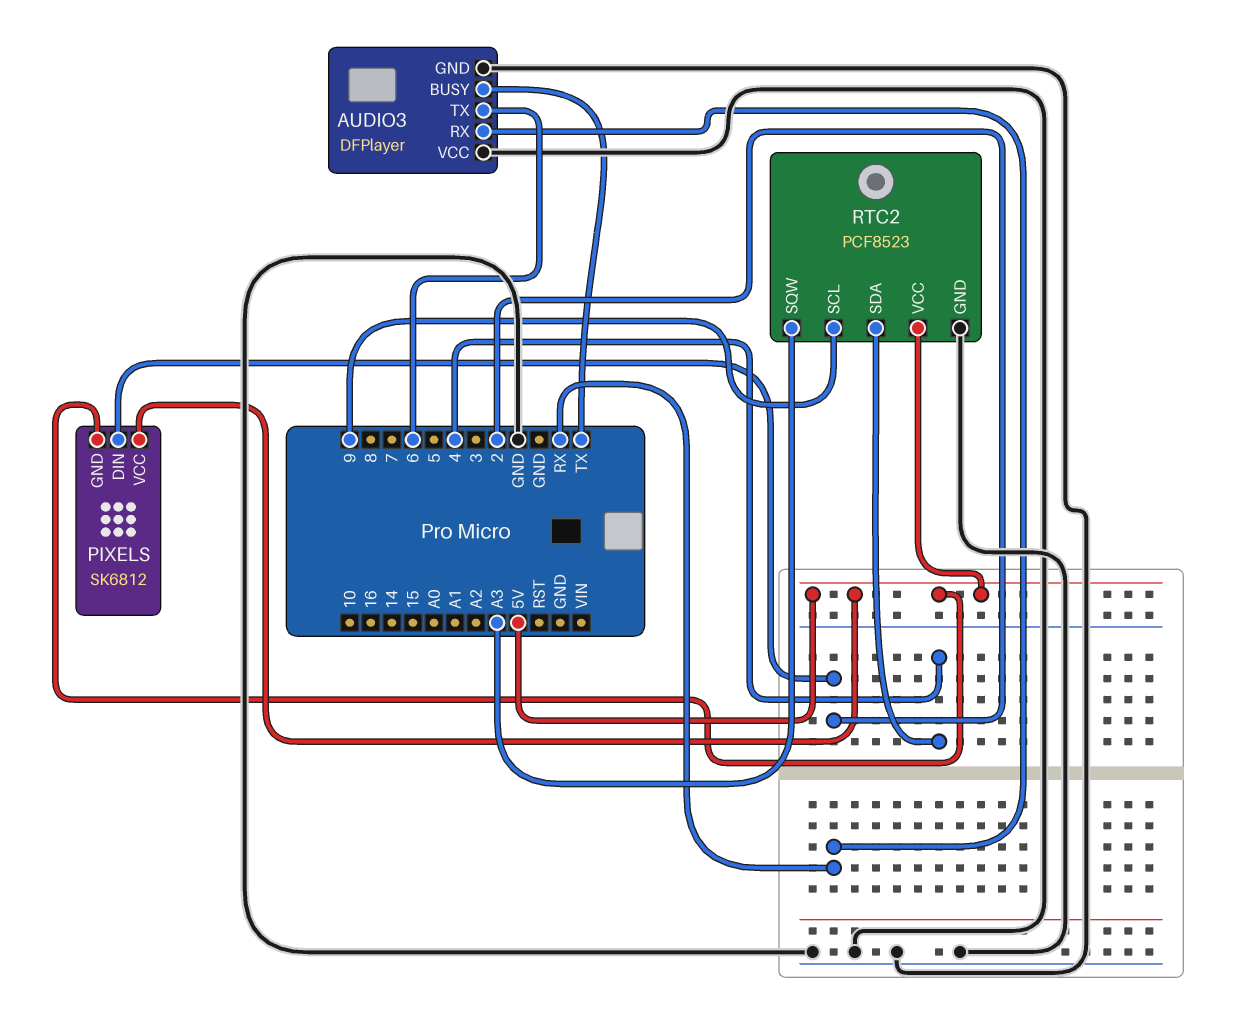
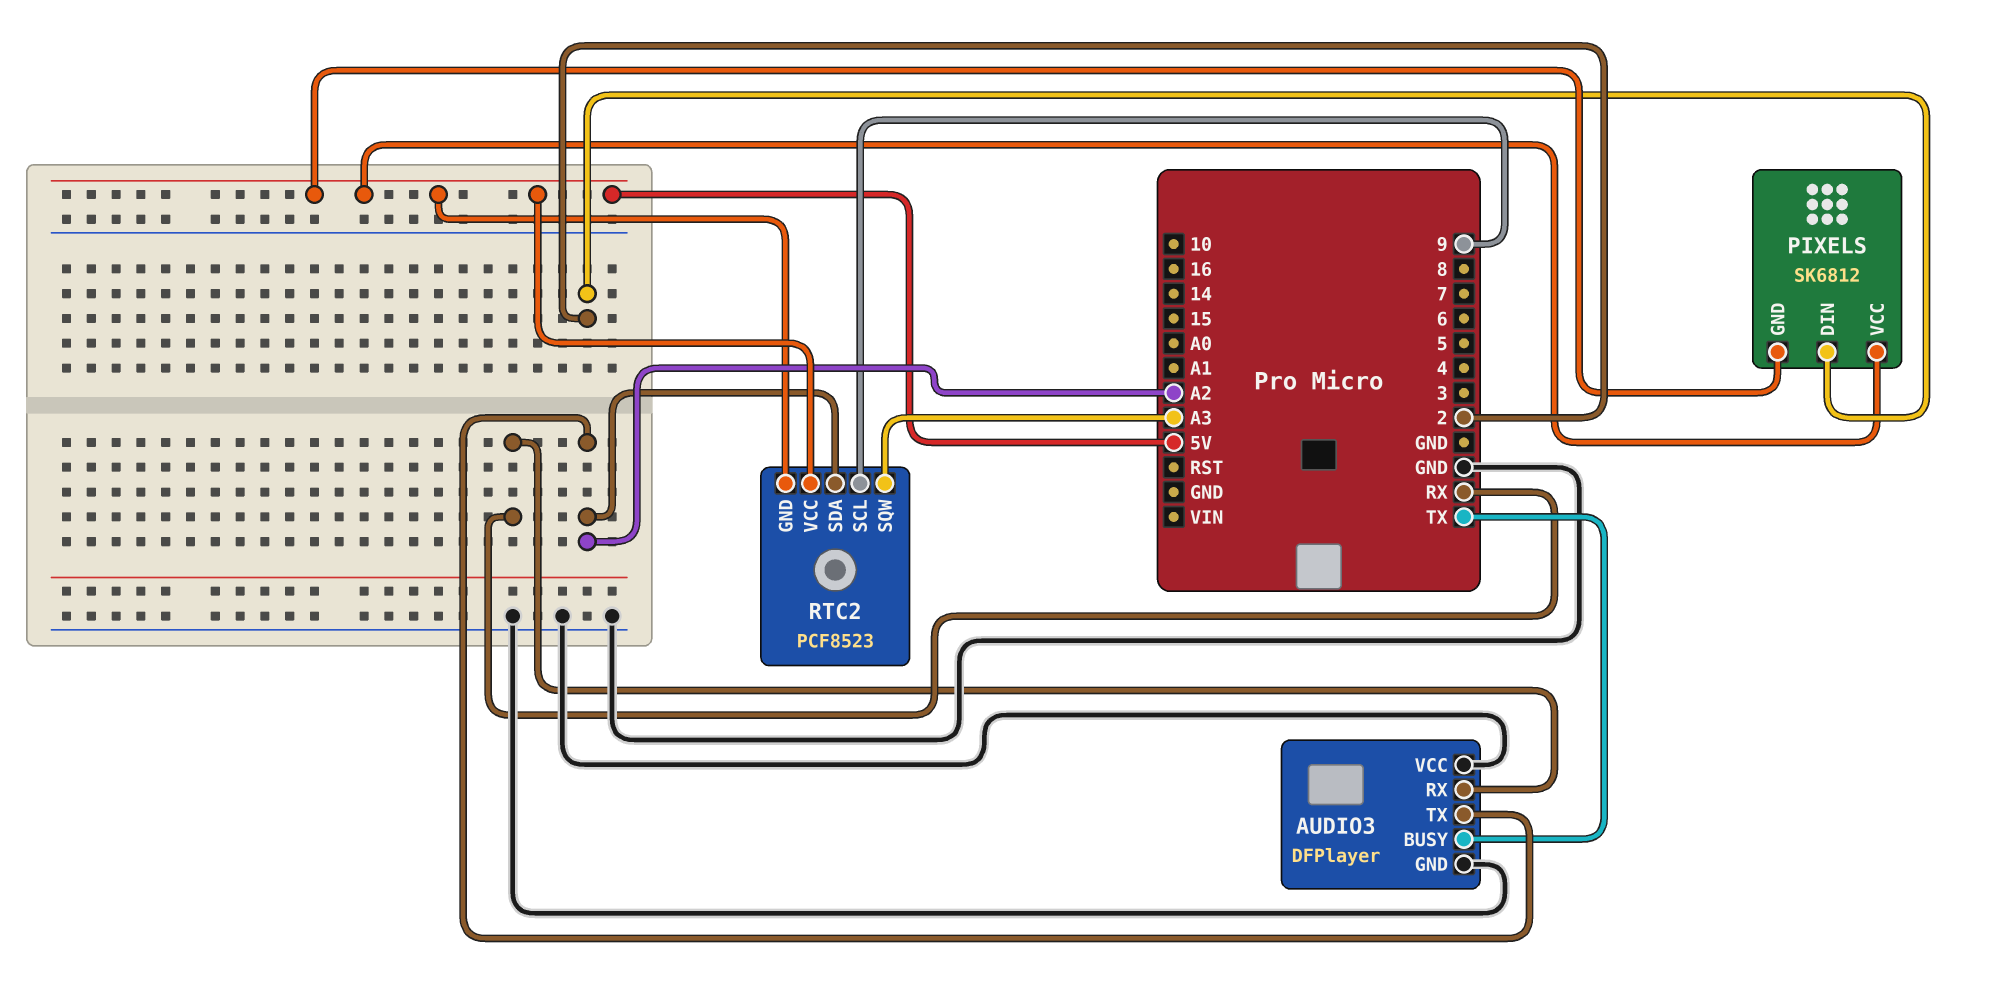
AUDIO3 pin TX: 6 -> A2
RTC2 pin GND: GND -> 5V
RTC2 pin SDA: 4 -> A2

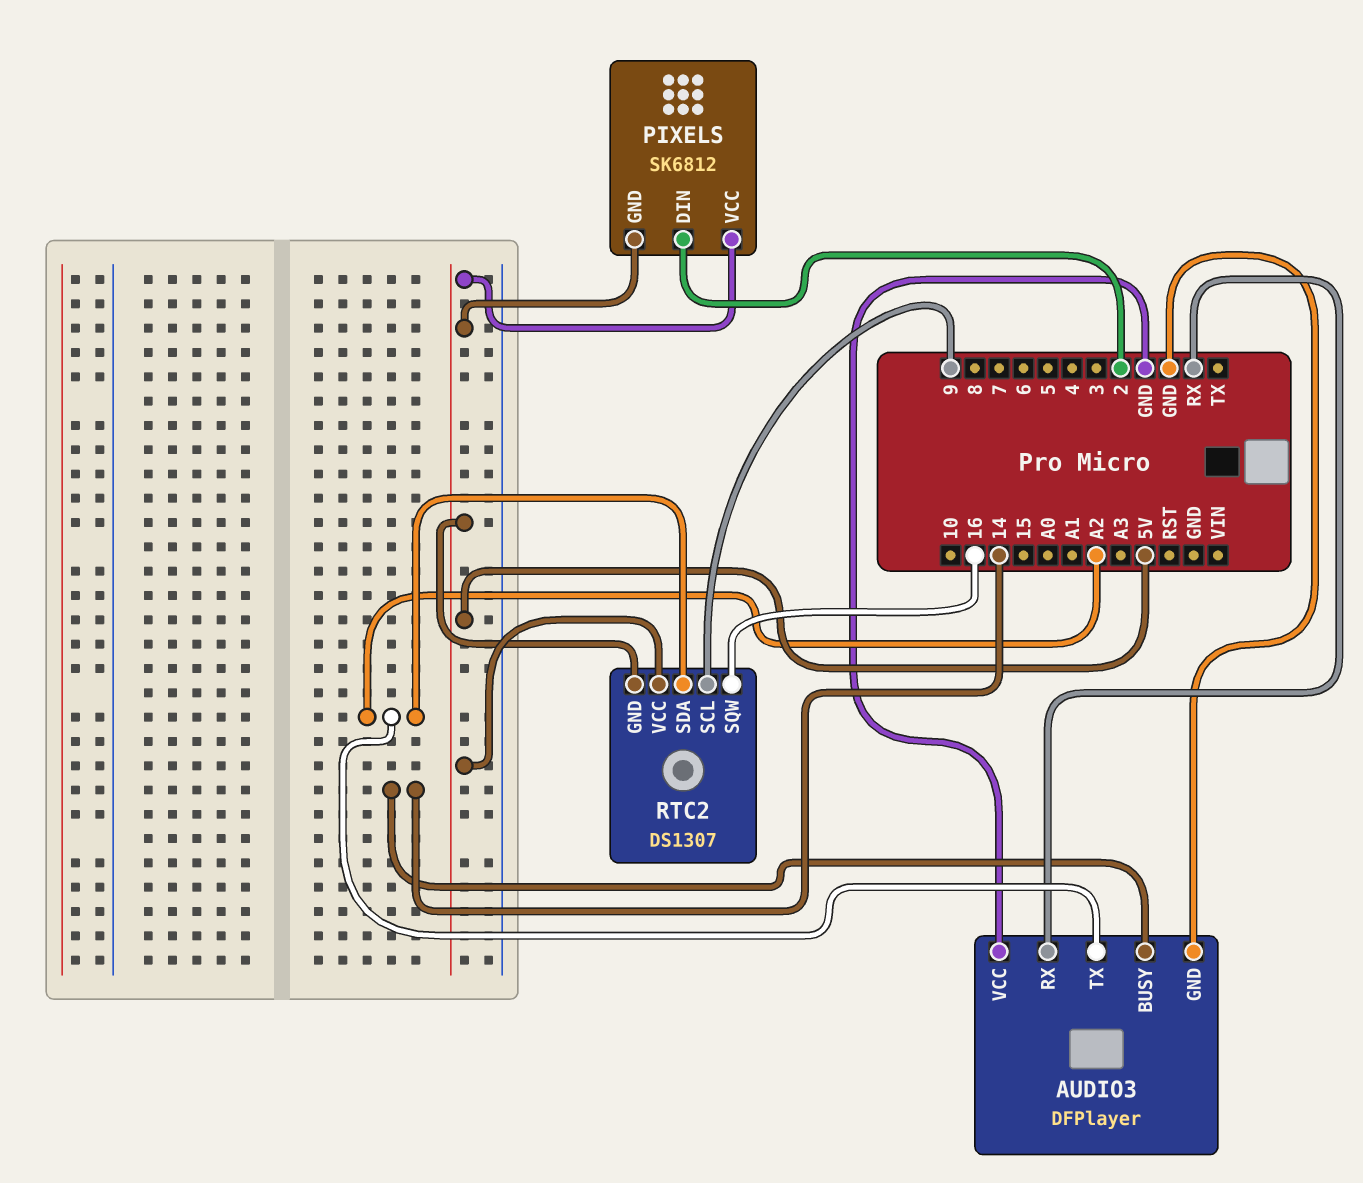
AUDIO3 pin BUSY: TX -> 14
RTC2: PCF8523 -> DS1307
RTC2 pin SQW: A3 -> 16

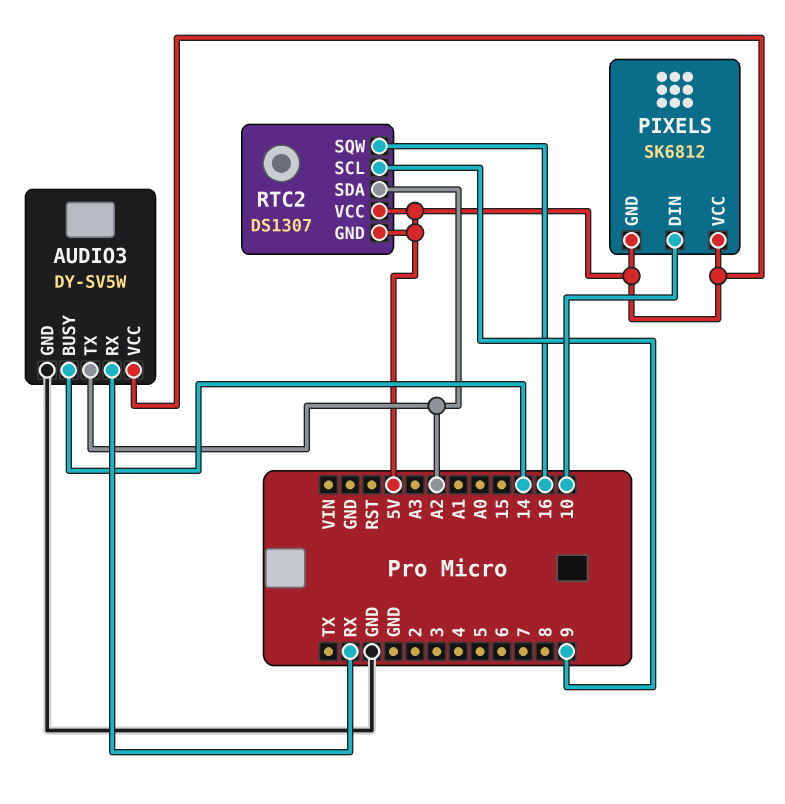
AUDIO3: DFPlayer -> DY-SV5W
AUDIO3 pin VCC: GND -> 5V
PIXELS pin DIN: 2 -> 10

